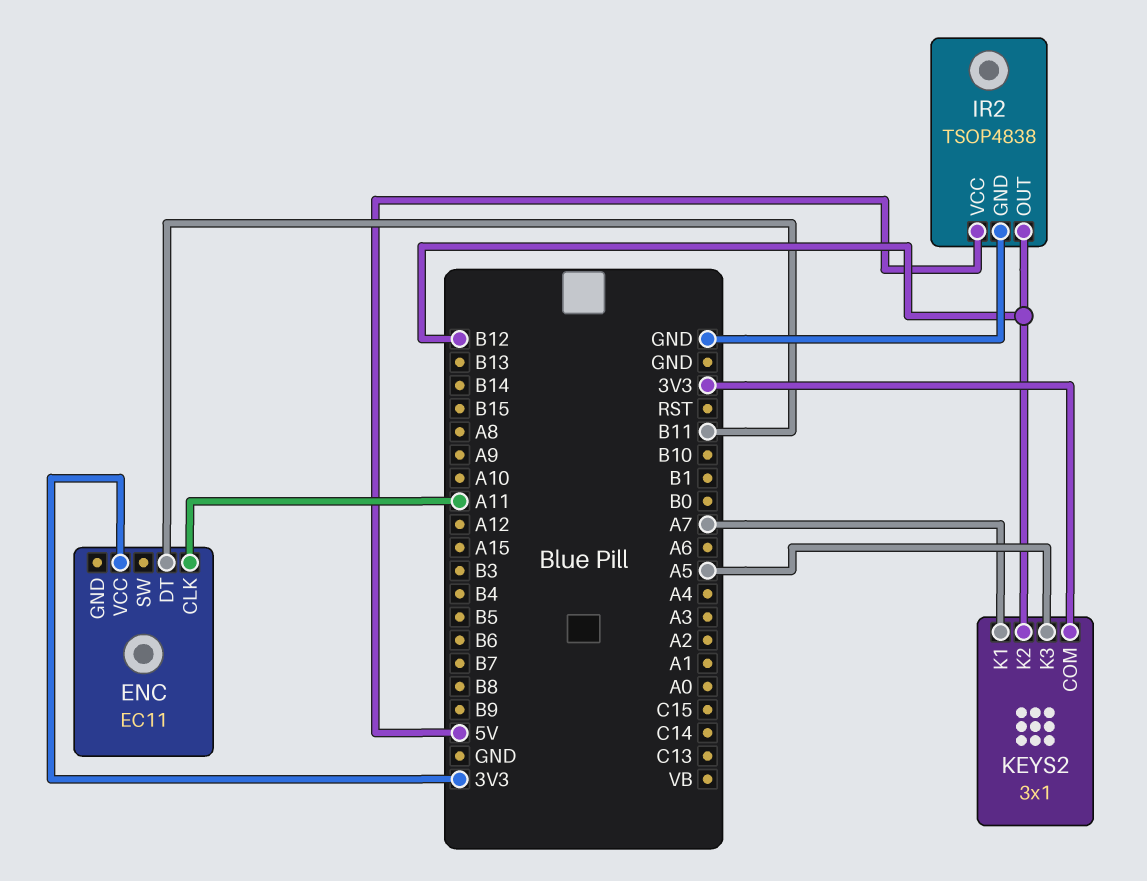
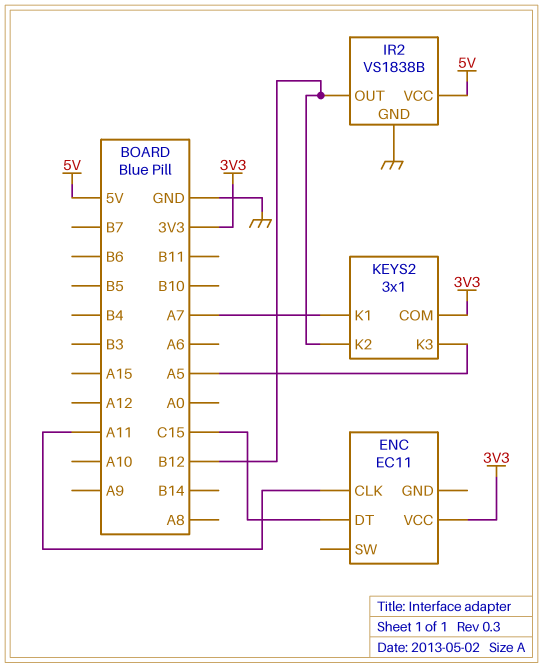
ENC pin DT: B11 -> C15
IR2: TSOP4838 -> VS1838B

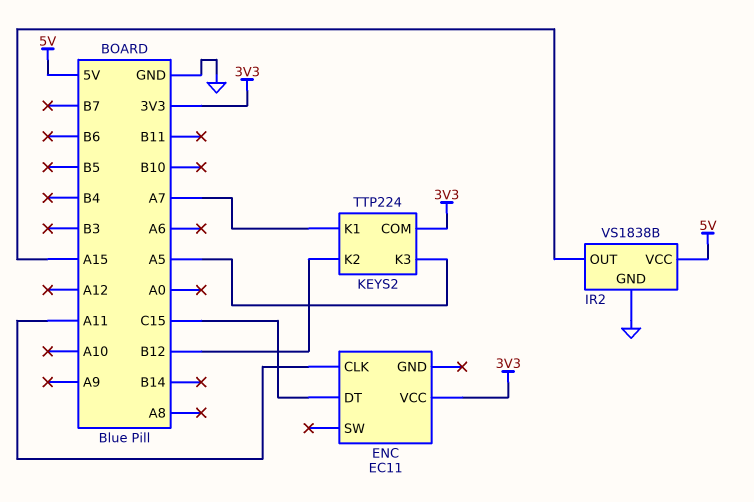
IR2 pin OUT: B12 -> A15
KEYS2: 3x1 -> TTP224

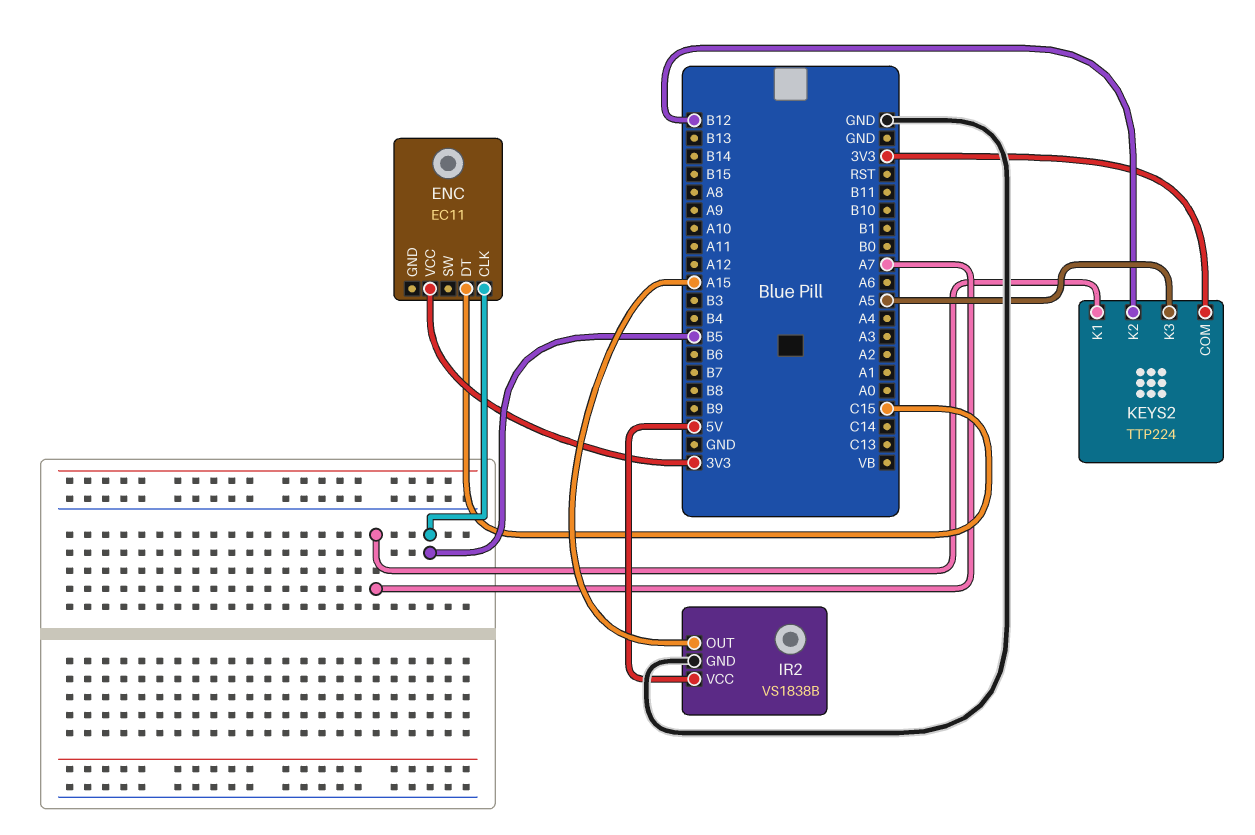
ENC pin CLK: A11 -> B5

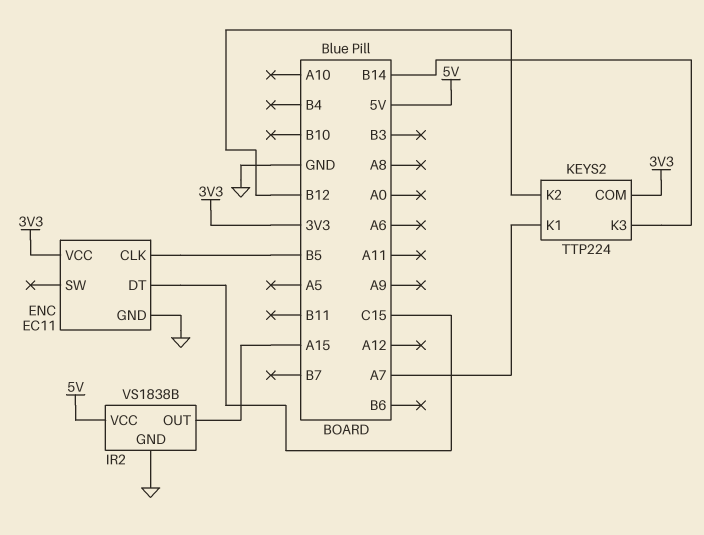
ENC pin GND: none -> GND
KEYS2 pin K3: A5 -> B14

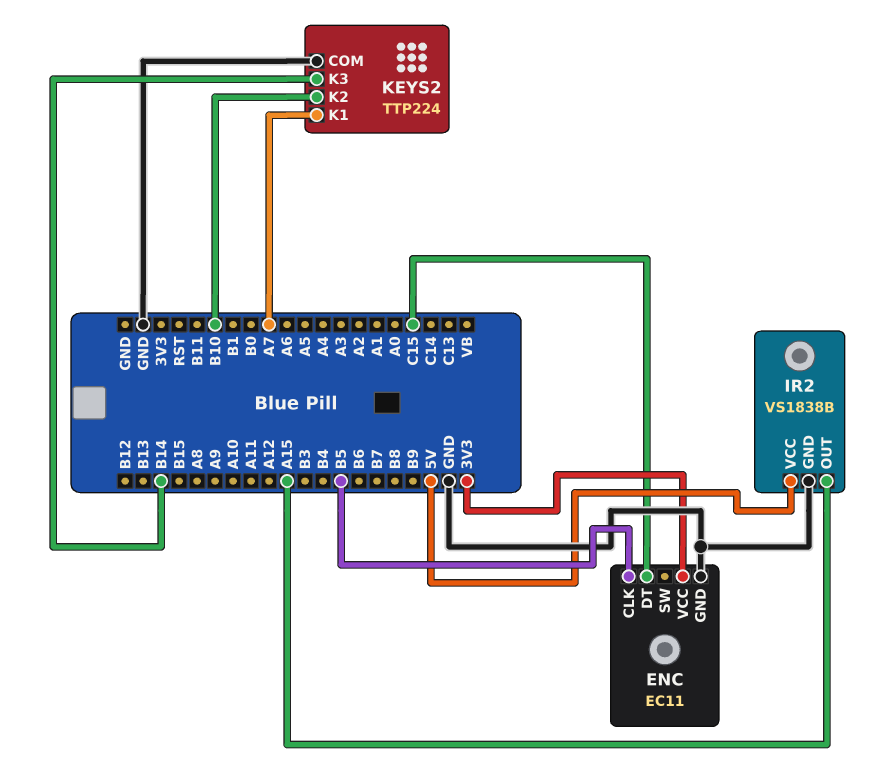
KEYS2 pin COM: 3V3 -> GND
KEYS2 pin K2: B12 -> B10

